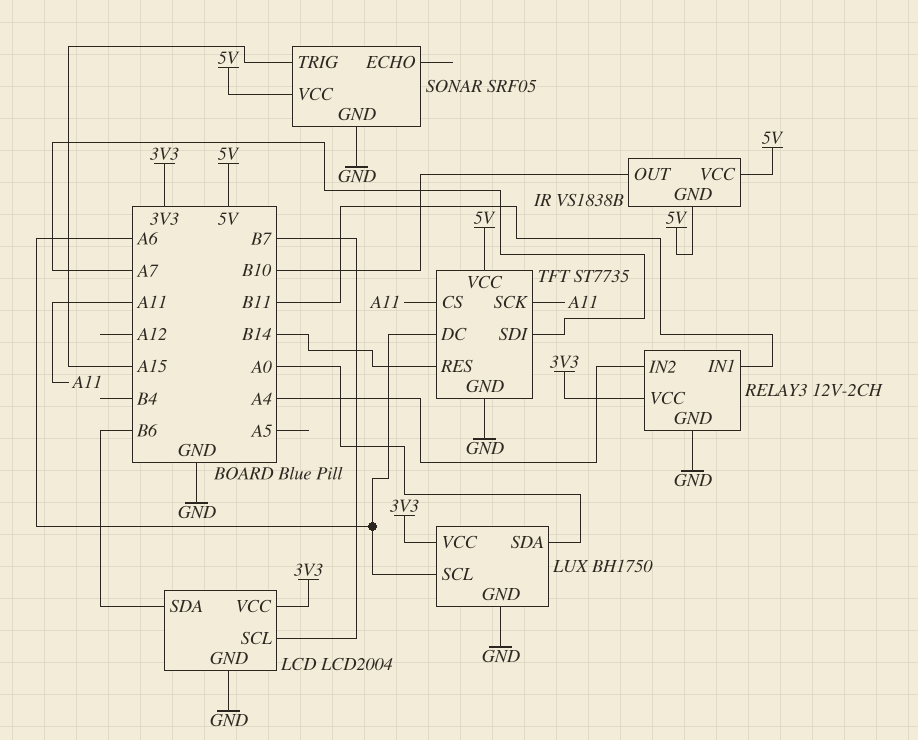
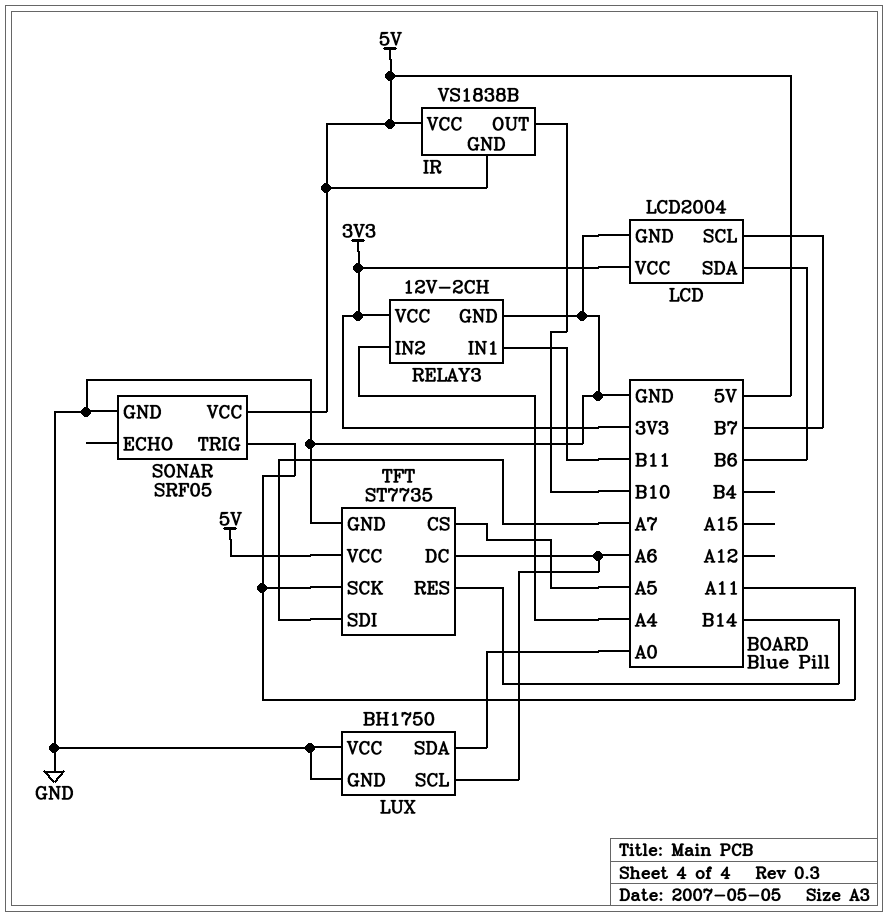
LUX pin VCC: 3V3 -> GND
SONAR pin TRIG: A15 -> A11
TFT pin CS: A11 -> A5

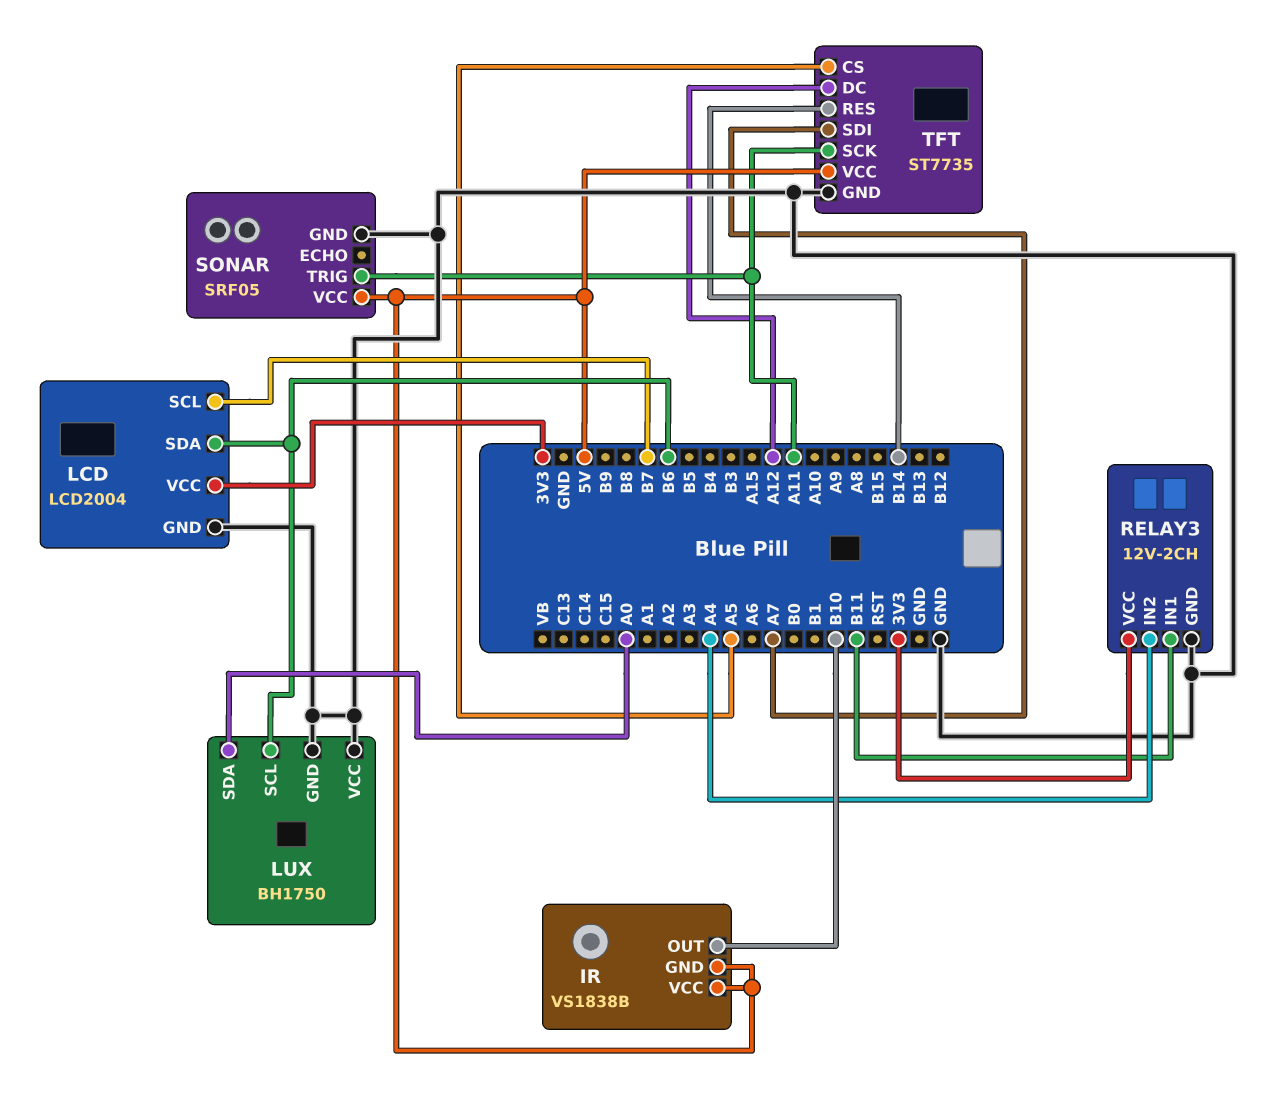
LUX pin SCL: A6 -> B6
TFT pin DC: A6 -> A12

